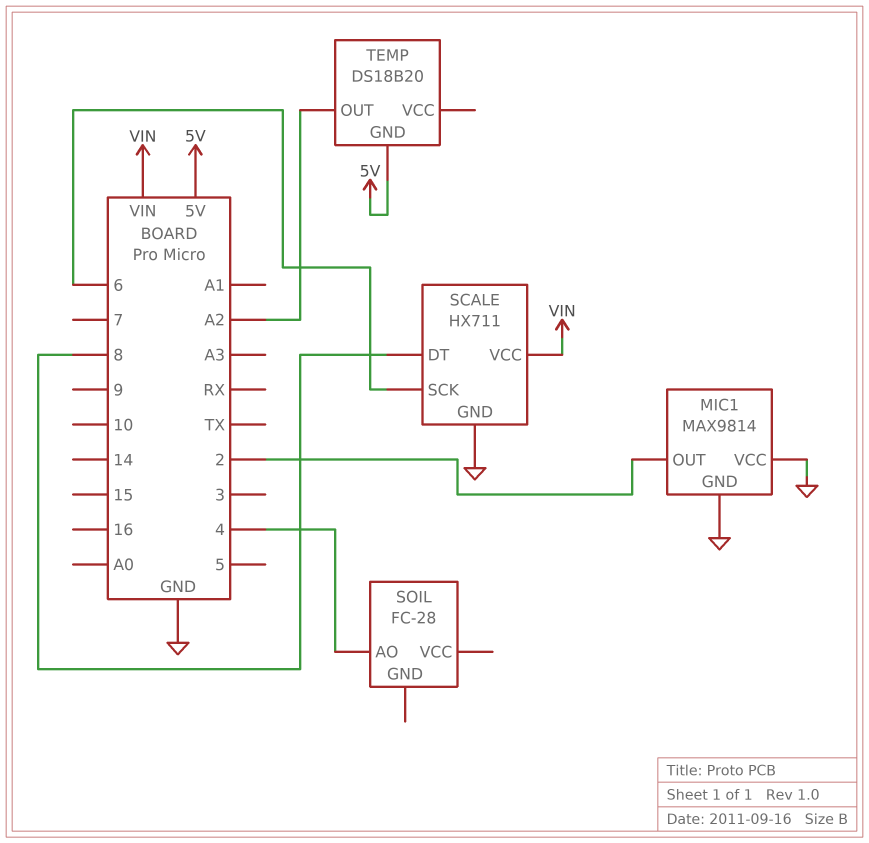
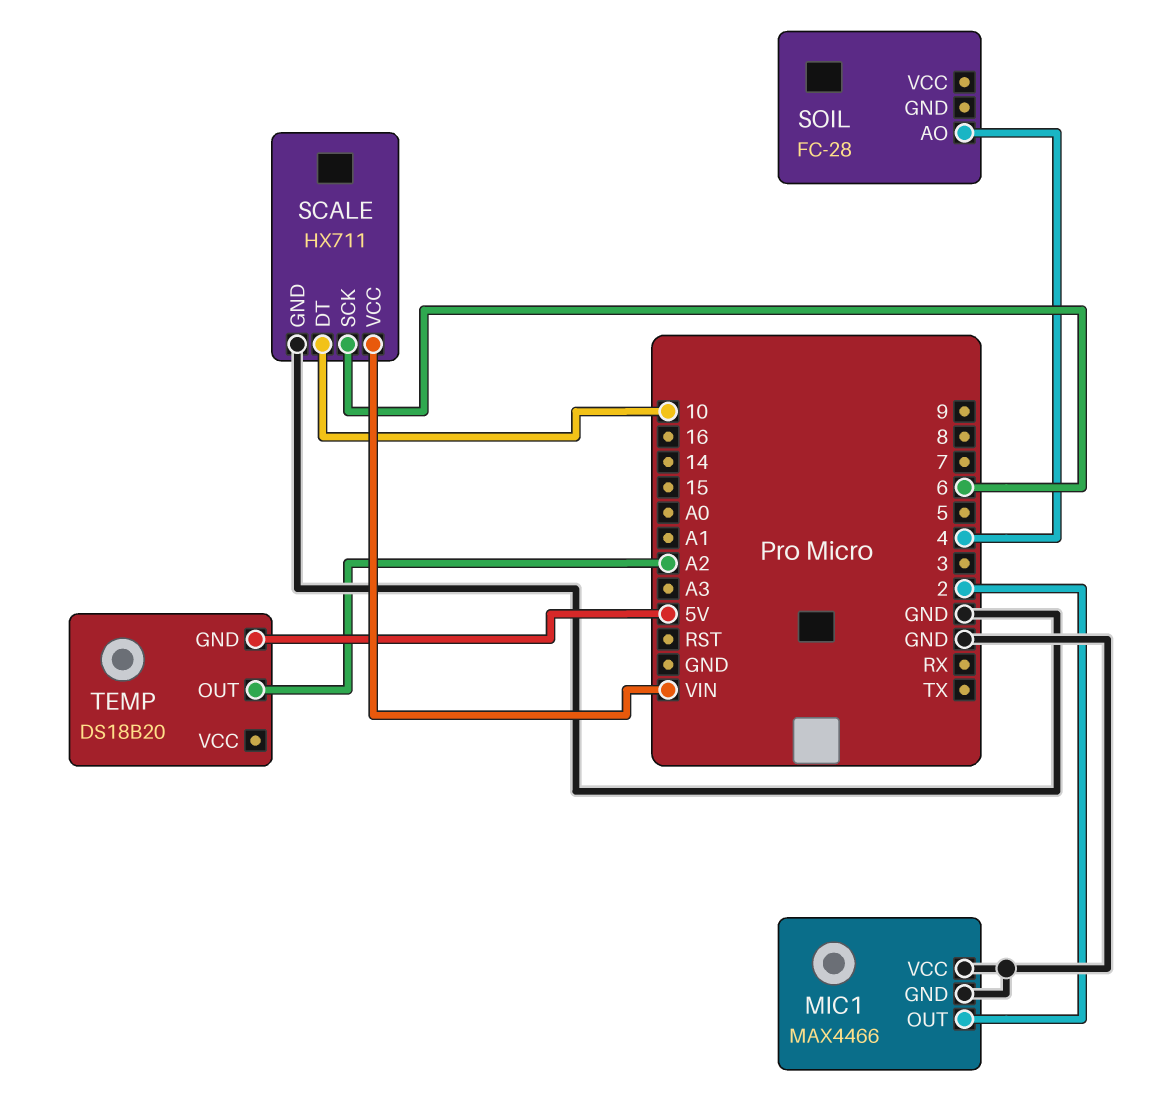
MIC1: MAX9814 -> MAX4466
SCALE pin DT: 8 -> 10

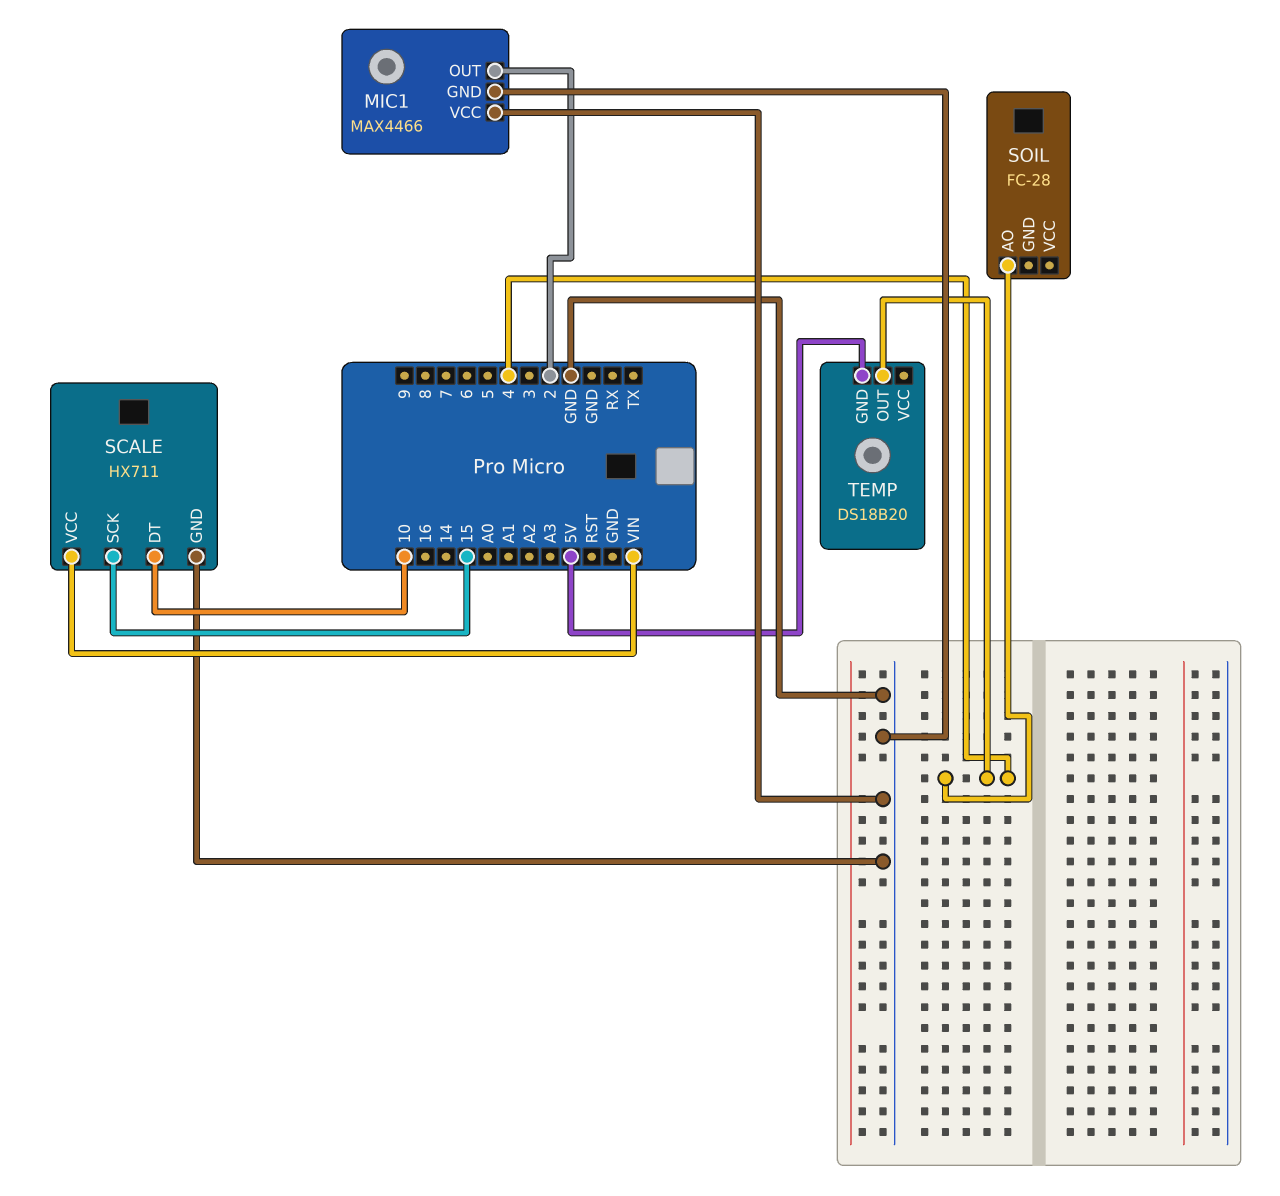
SCALE pin SCK: 6 -> 15
TEMP pin OUT: A2 -> 4

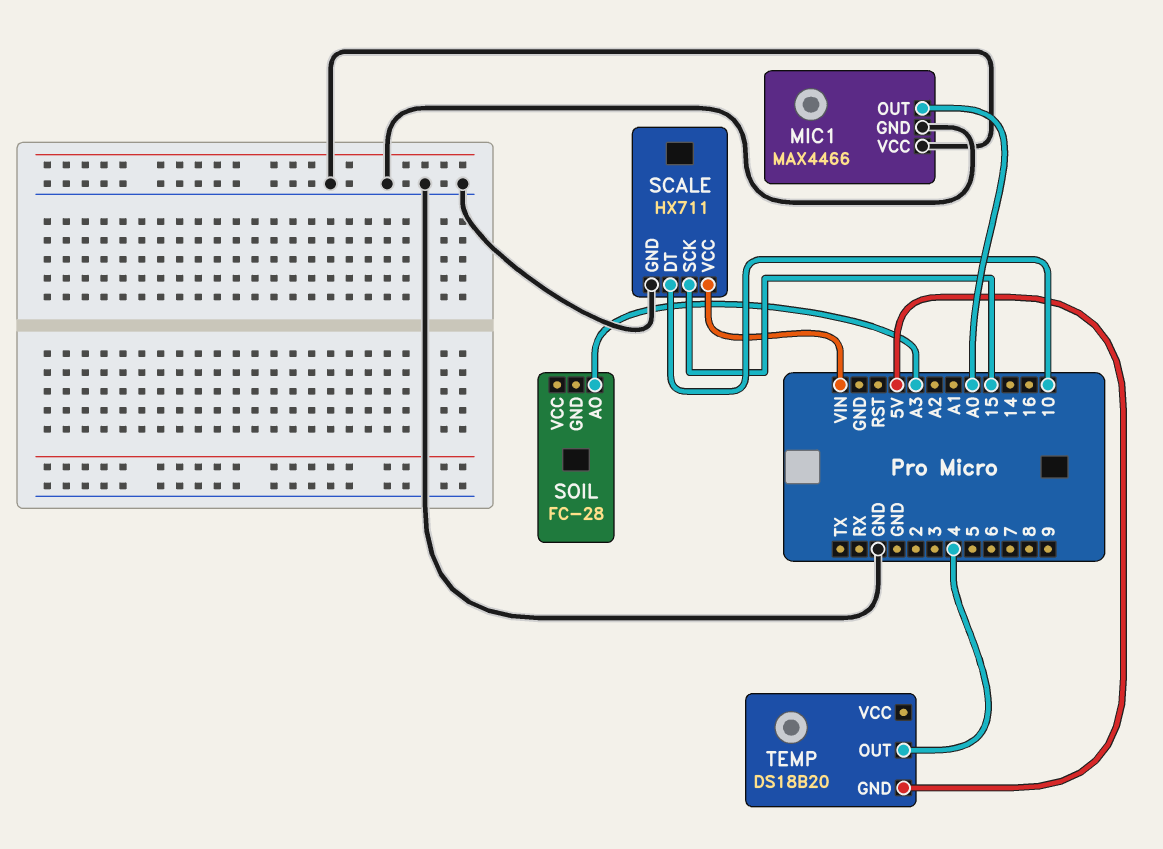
MIC1 pin OUT: 2 -> A0
SOIL pin AO: 4 -> A3

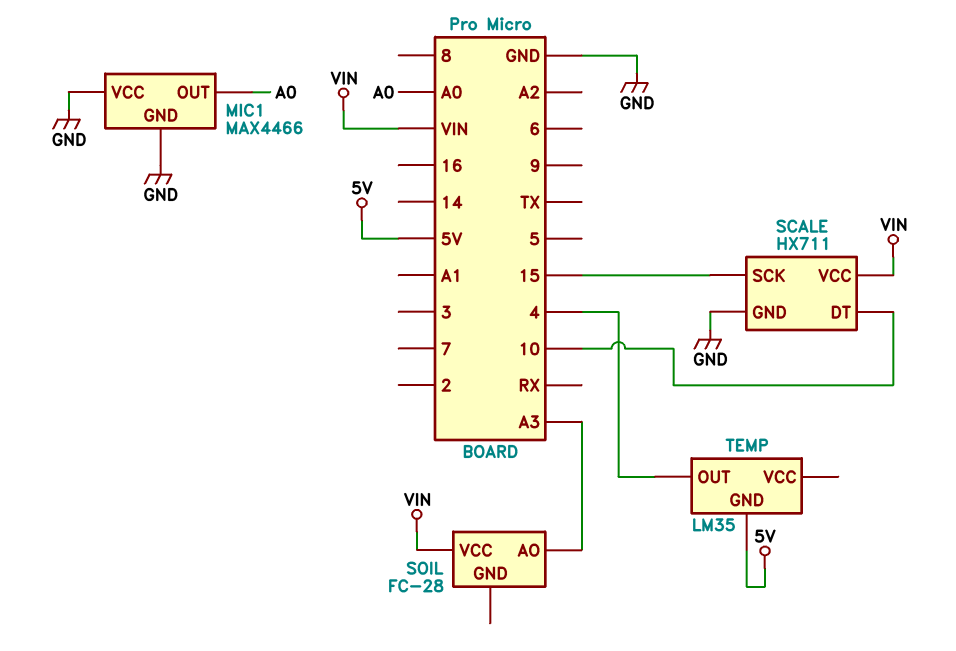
SOIL pin VCC: none -> VIN
TEMP: DS18B20 -> LM35

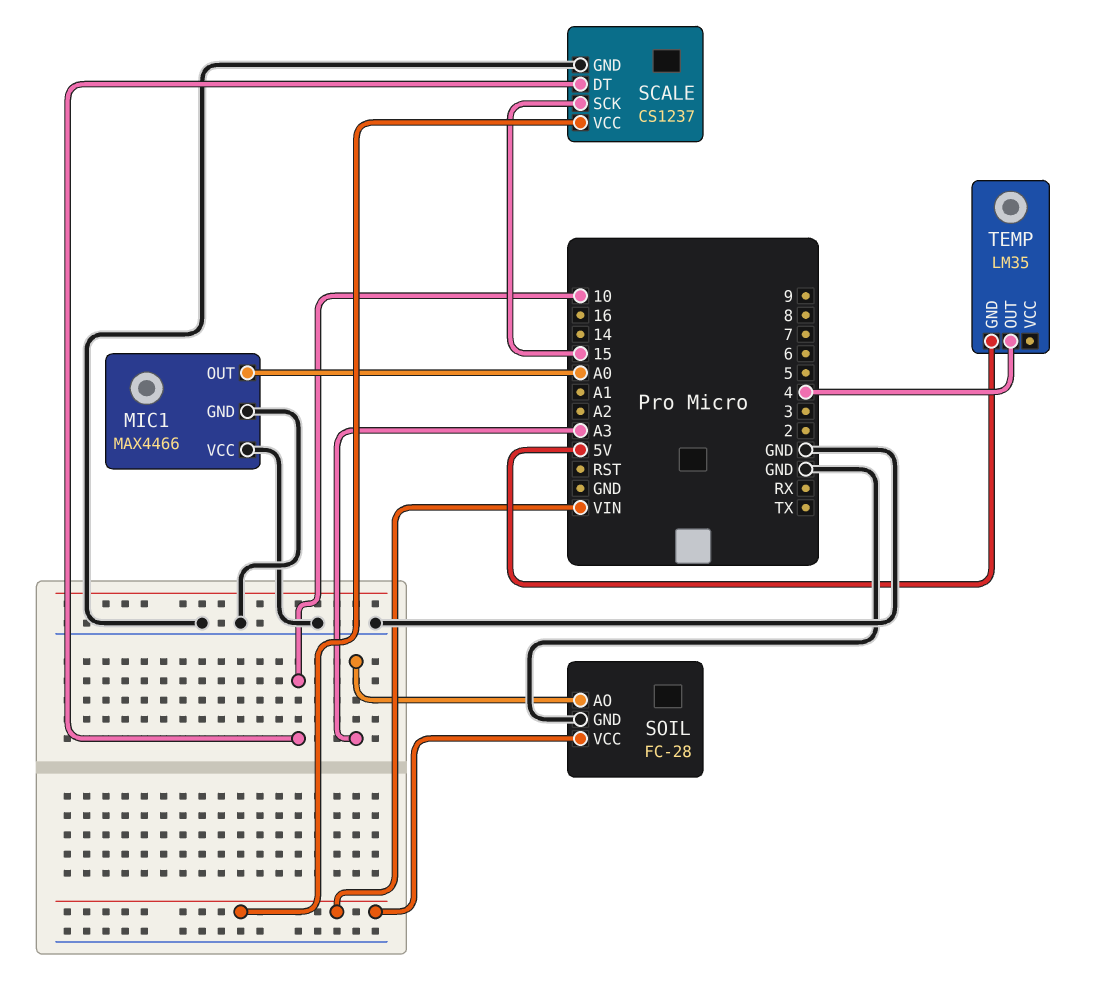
SCALE: HX711 -> CS1237
SOIL pin GND: none -> GND

